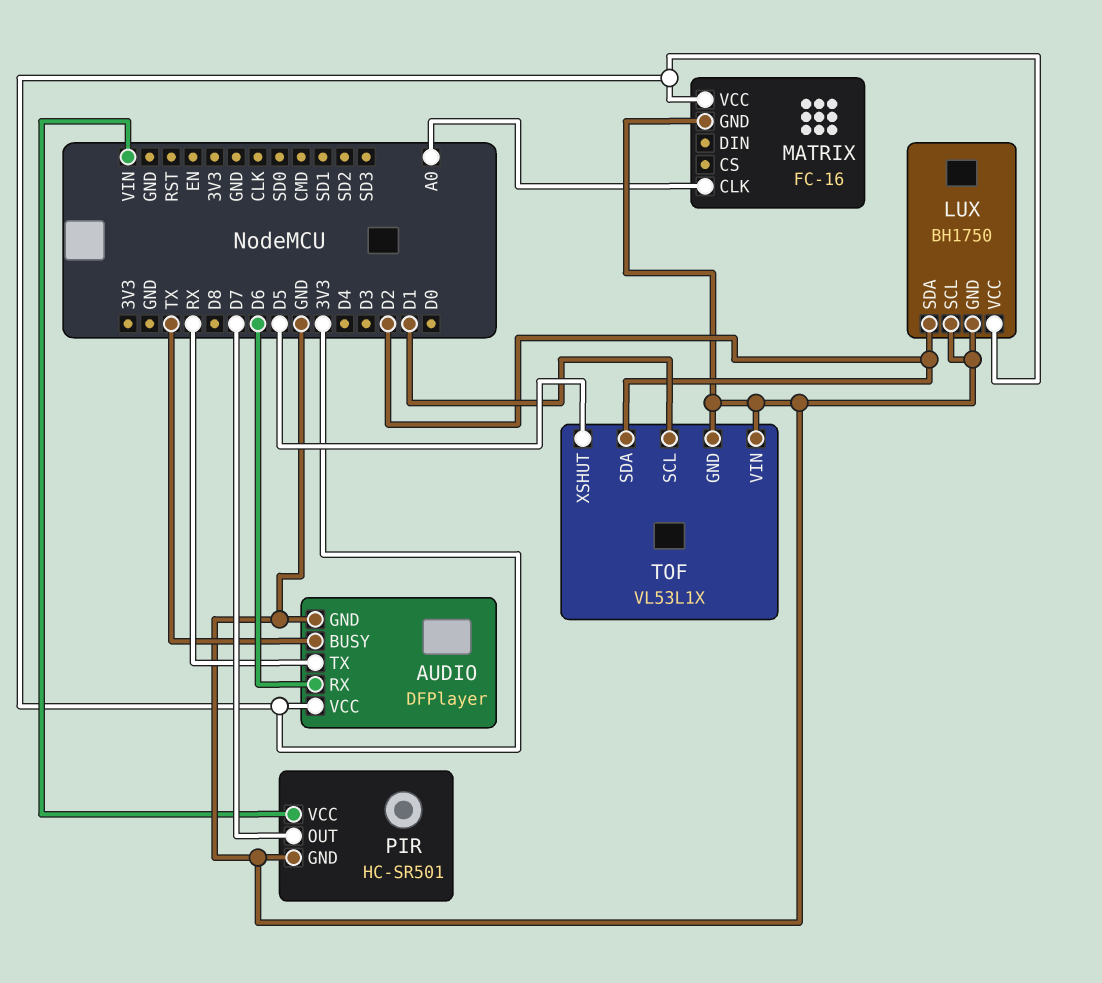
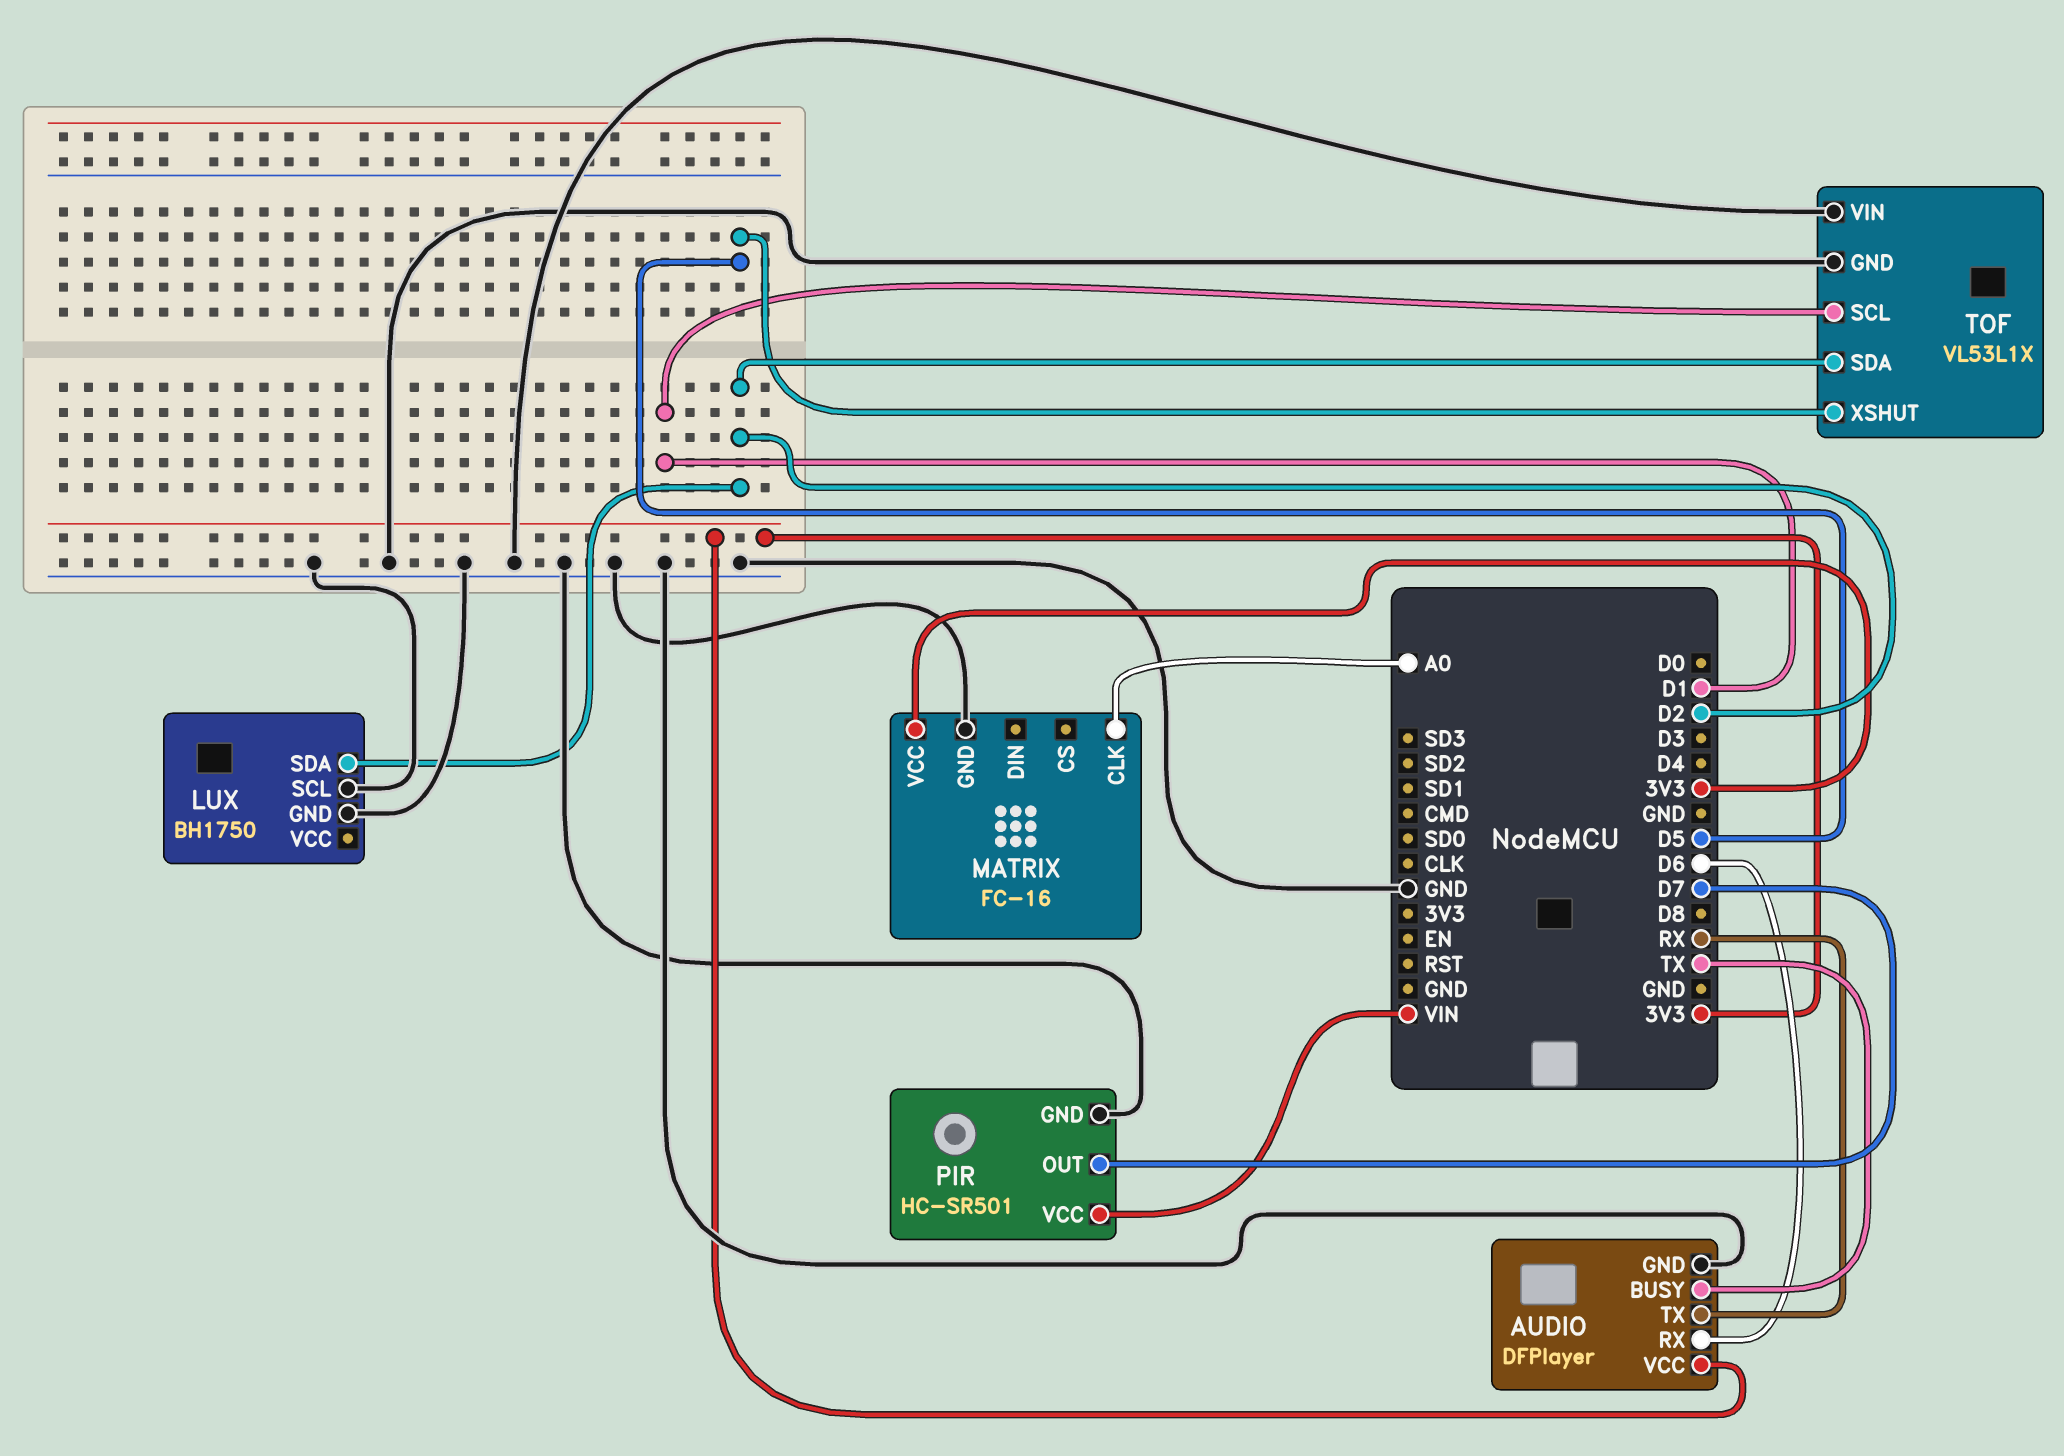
LUX pin VCC: 3V3 -> none

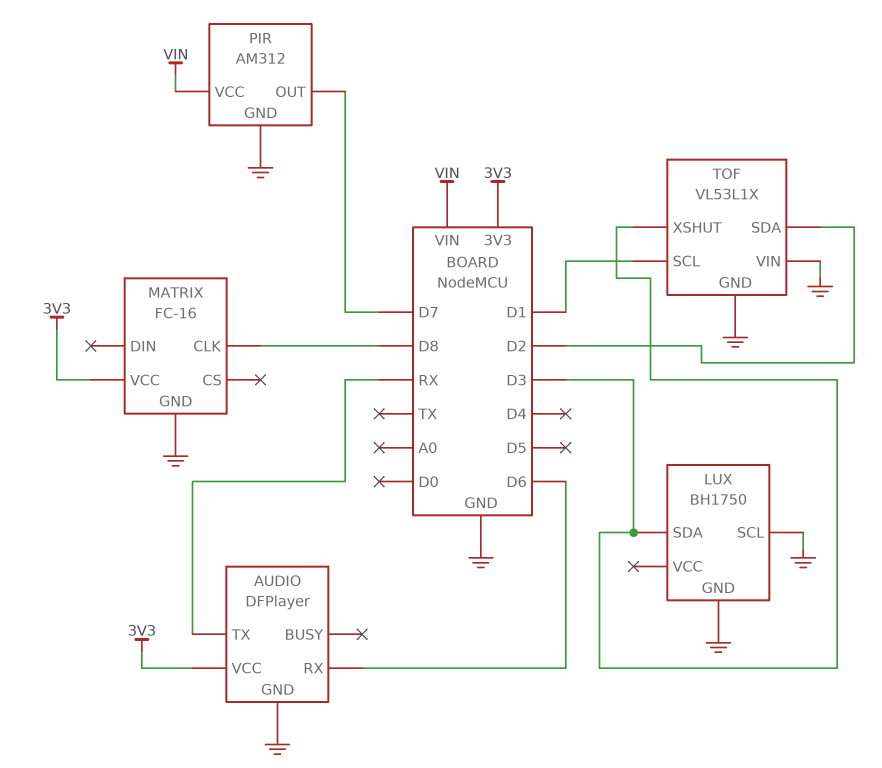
AUDIO pin BUSY: TX -> none
LUX pin SDA: D2 -> D3
MATRIX pin CLK: A0 -> D8
PIR: HC-SR501 -> AM312
TOF pin XSHUT: D5 -> D3

